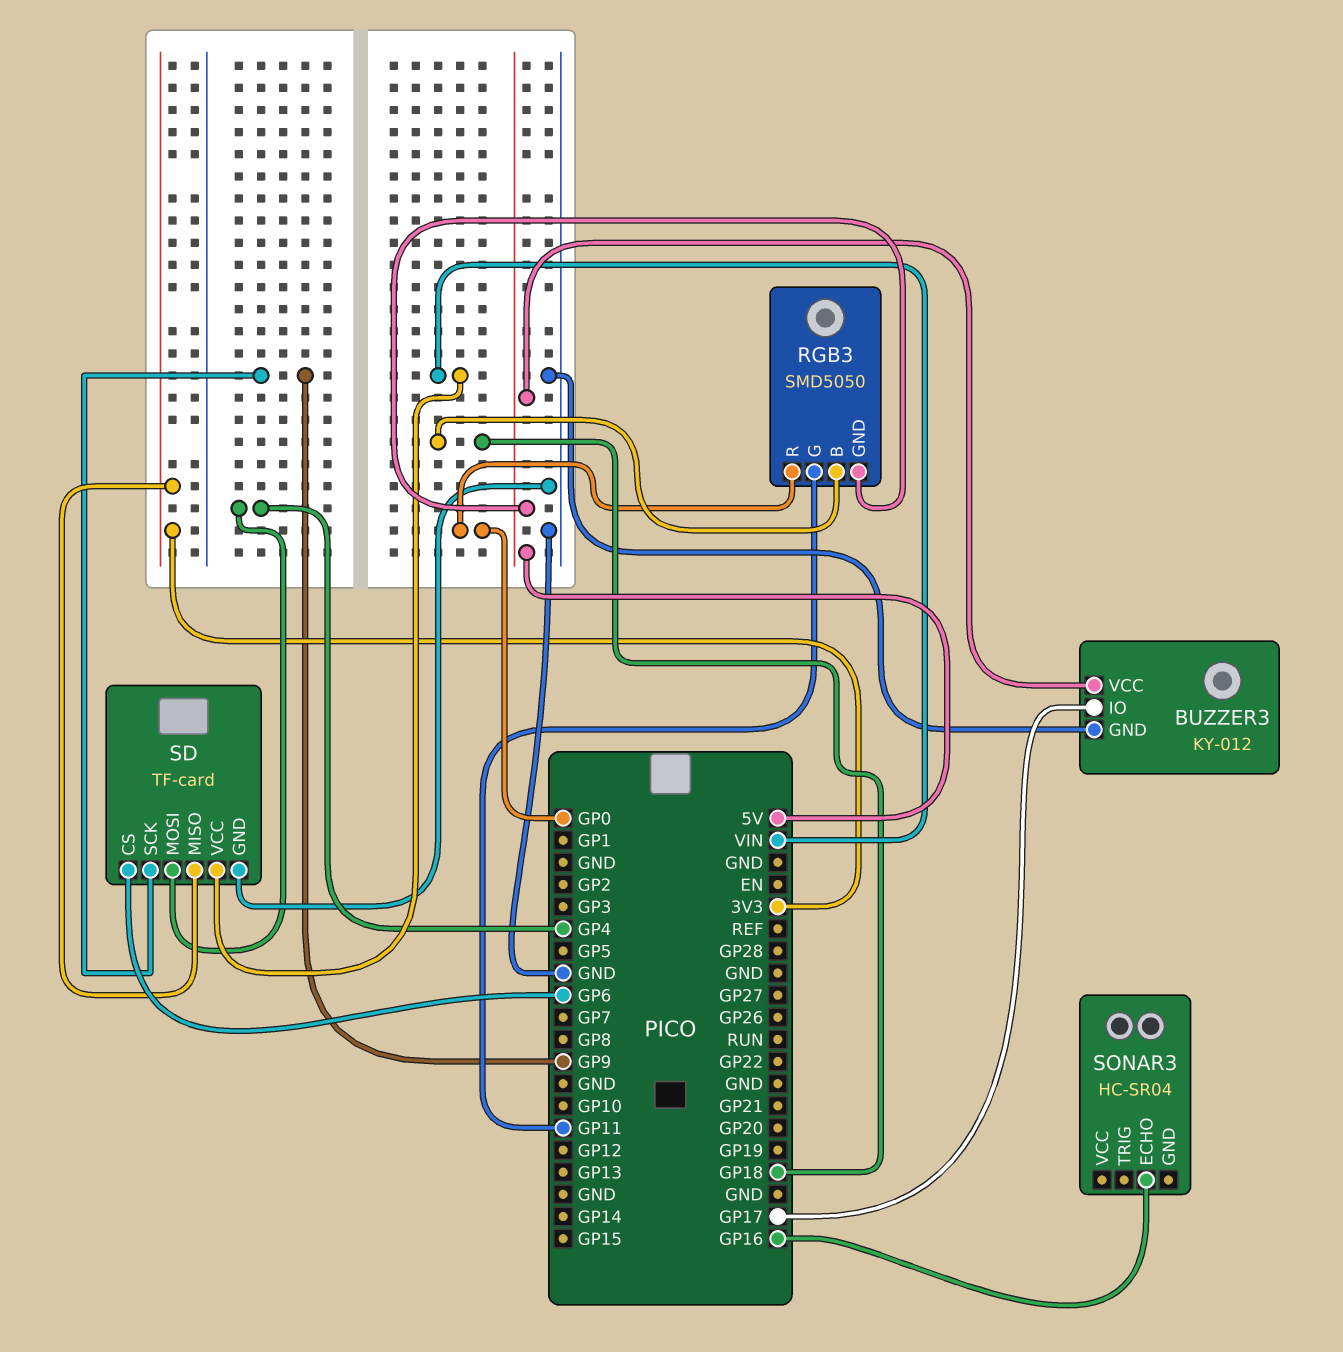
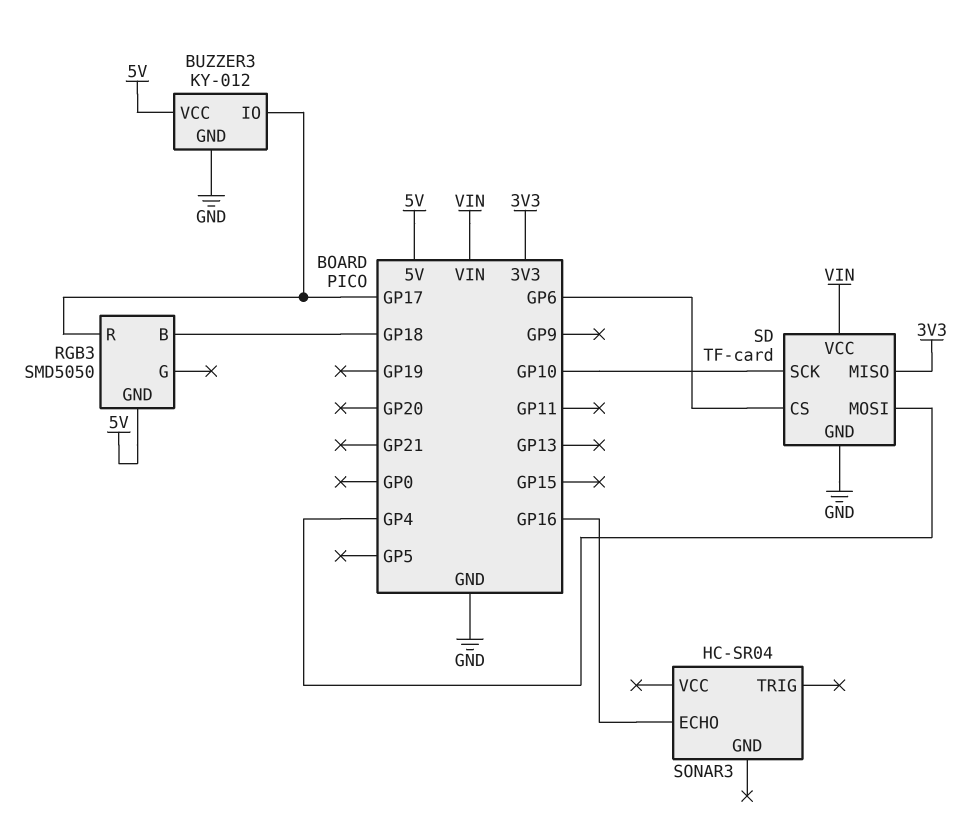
RGB3 pin G: GP11 -> none
RGB3 pin R: GP0 -> GP17
SD pin SCK: GP9 -> GP10

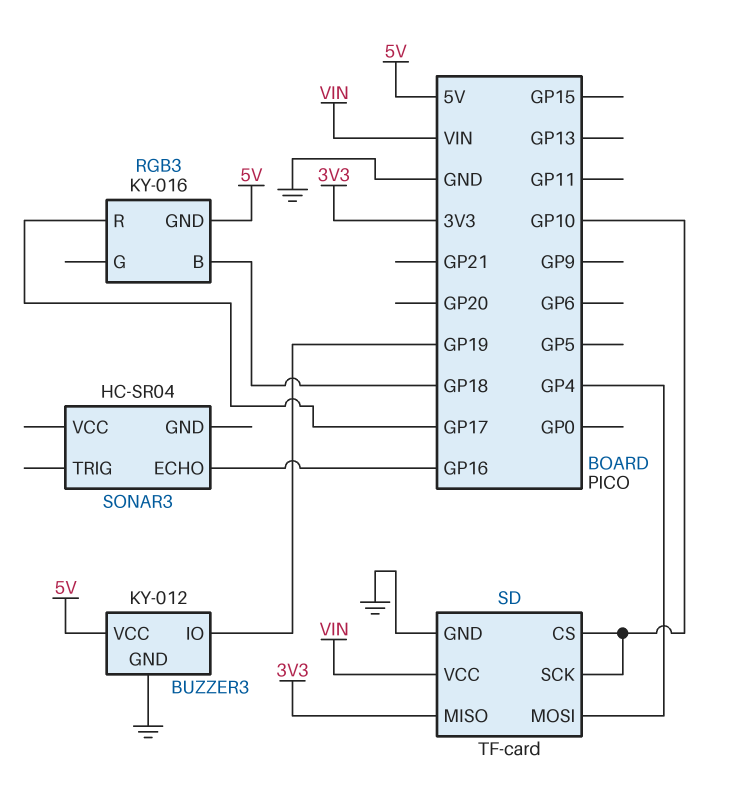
BUZZER3 pin IO: GP17 -> GP19
RGB3: SMD5050 -> KY-016
SD pin CS: GP6 -> GP10

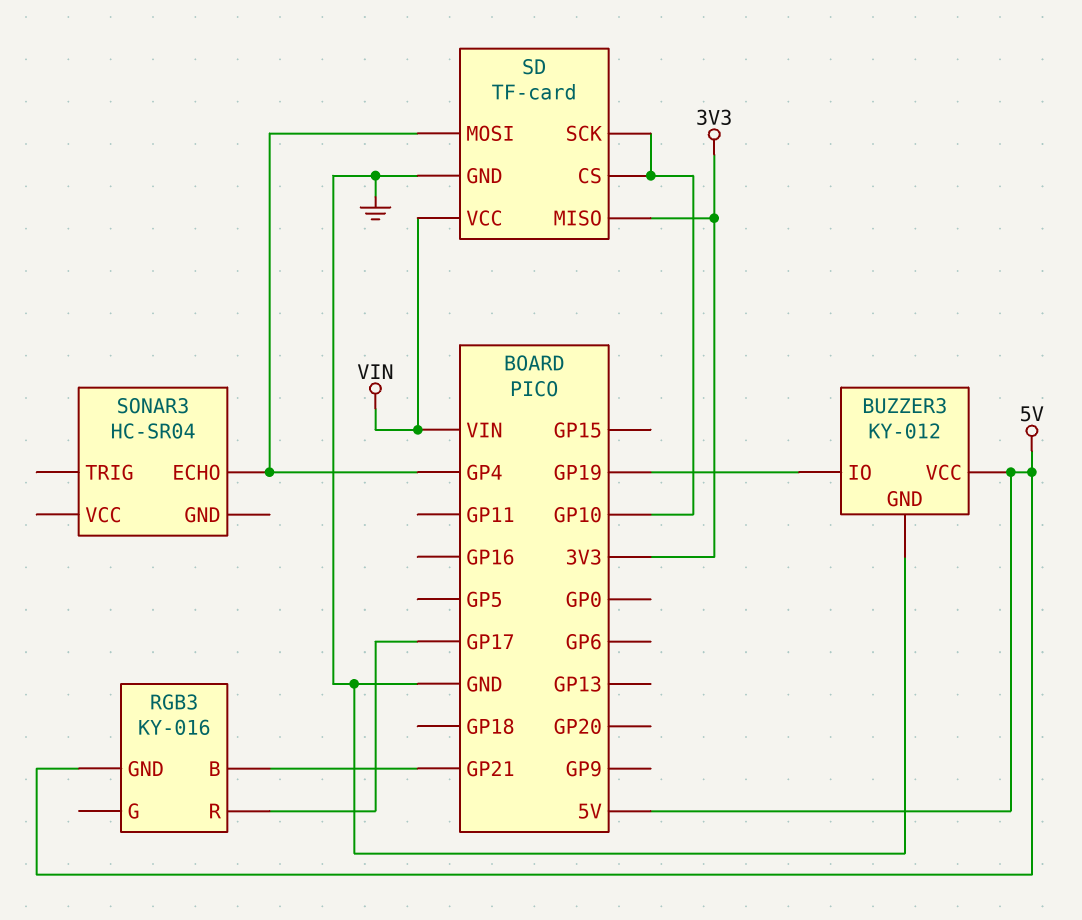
RGB3 pin B: GP18 -> GP21
SONAR3 pin ECHO: GP16 -> GP4

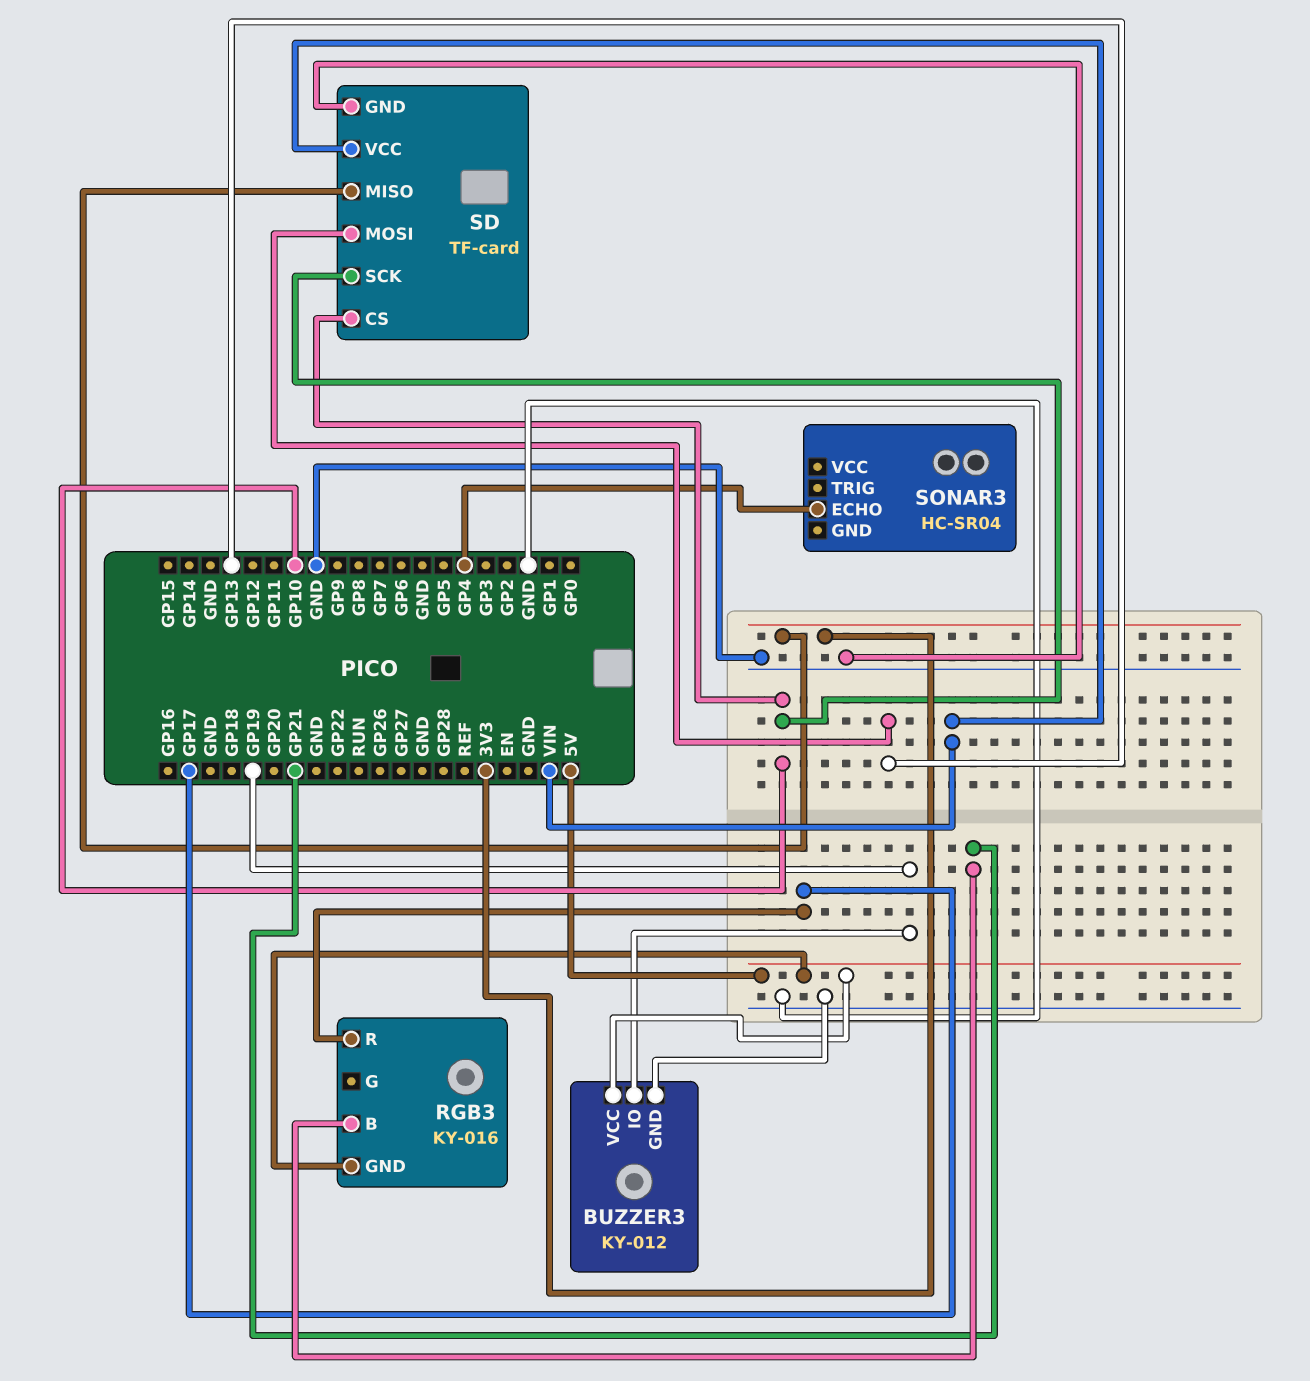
SD pin MOSI: GP4 -> GP13

